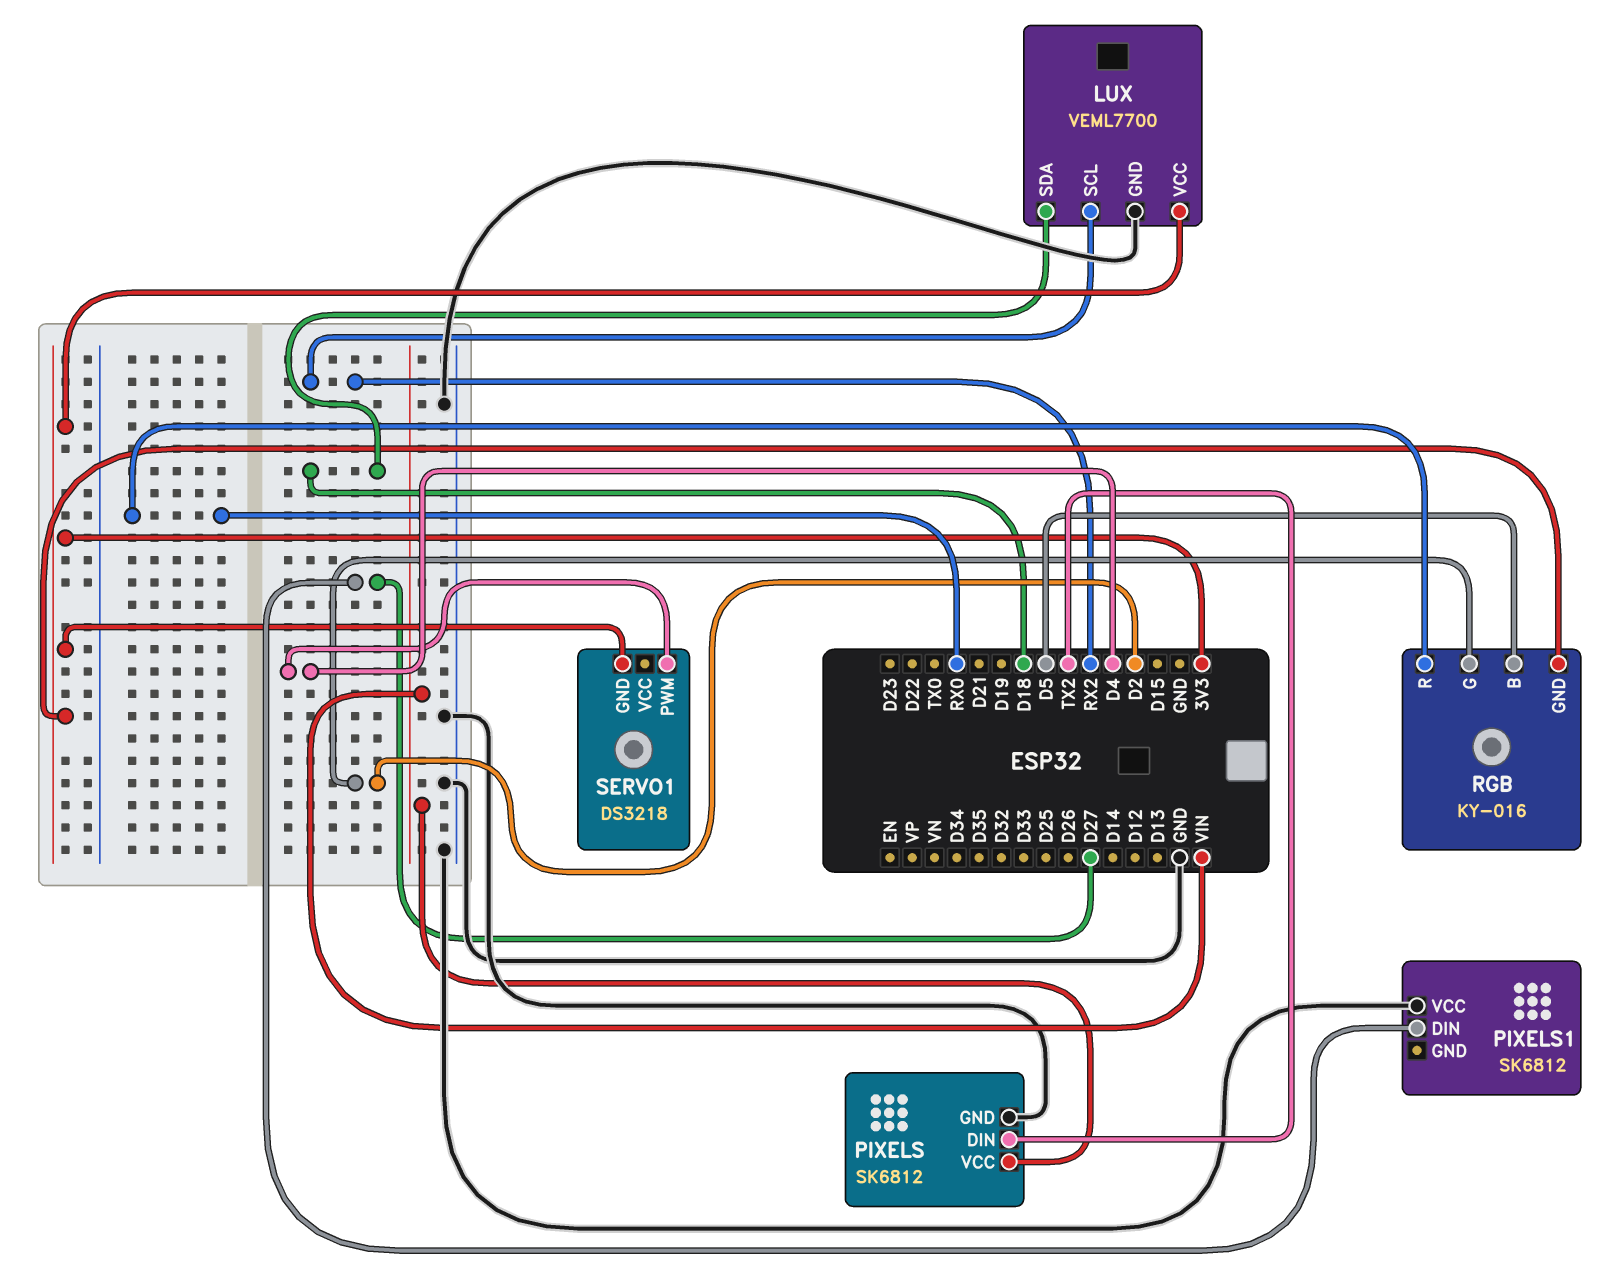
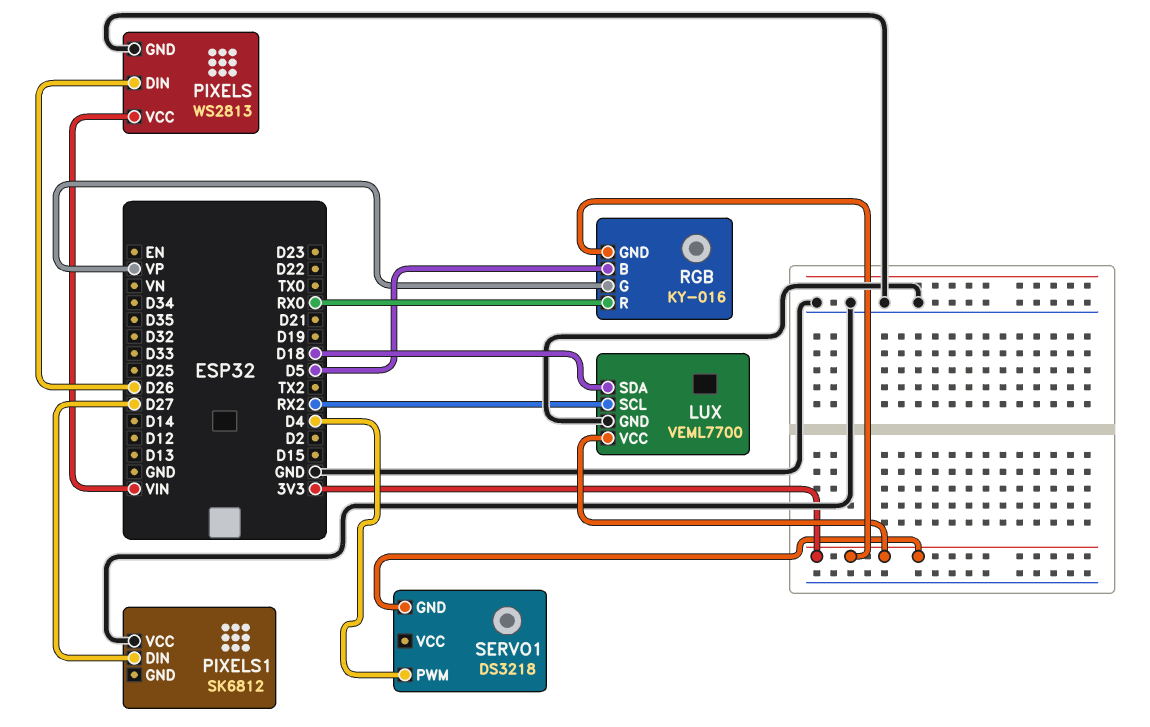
PIXELS: SK6812 -> WS2813
PIXELS pin DIN: TX2 -> D26
RGB pin G: D2 -> VP

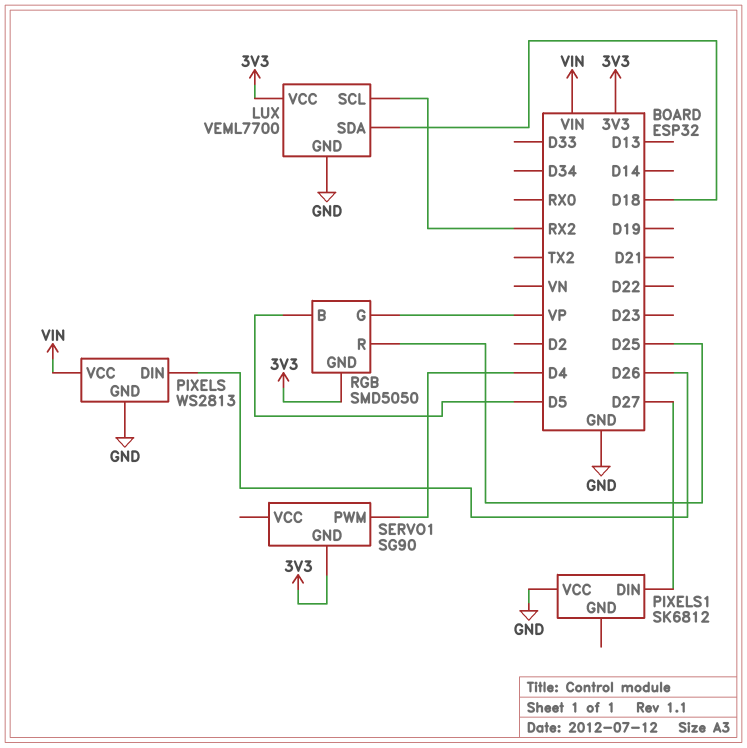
RGB: KY-016 -> SMD5050
RGB pin R: RX0 -> D25
SERVO1: DS3218 -> SG90

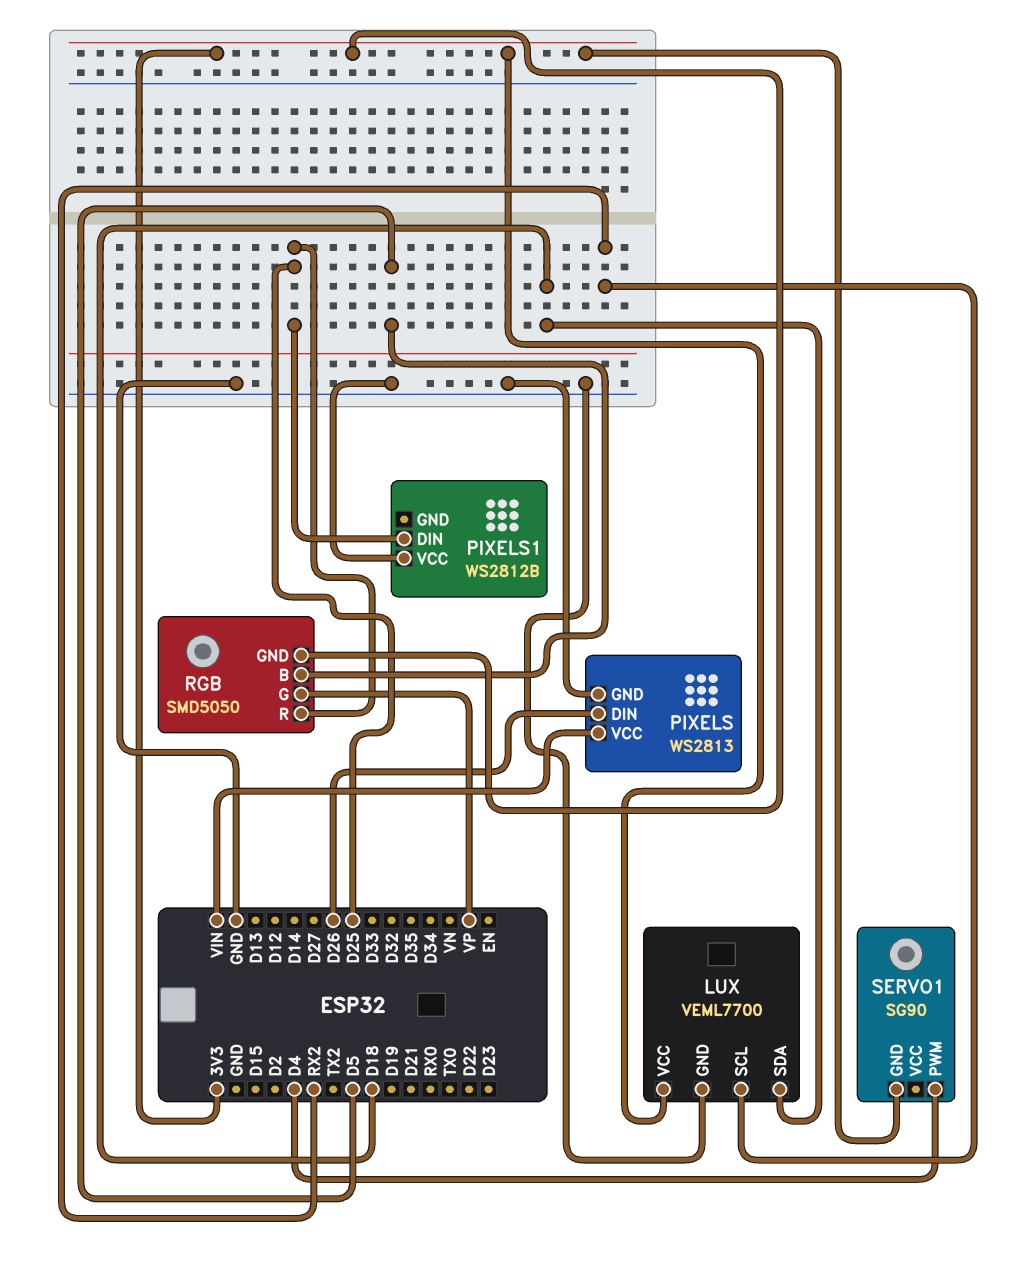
PIXELS1: SK6812 -> WS2812B
PIXELS1 pin DIN: D27 -> D25

